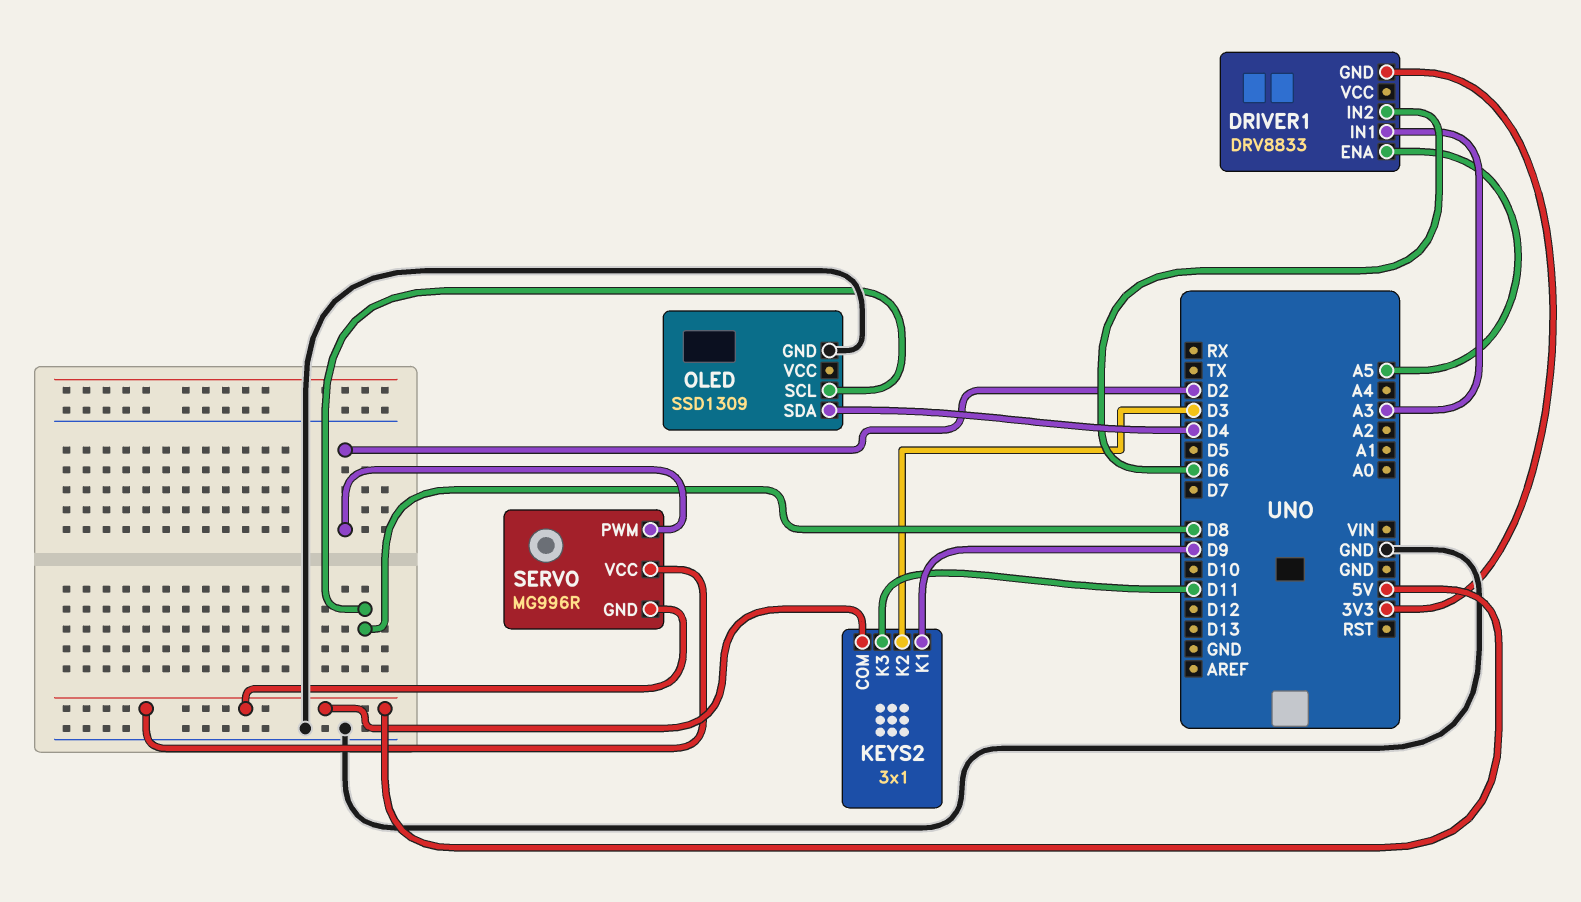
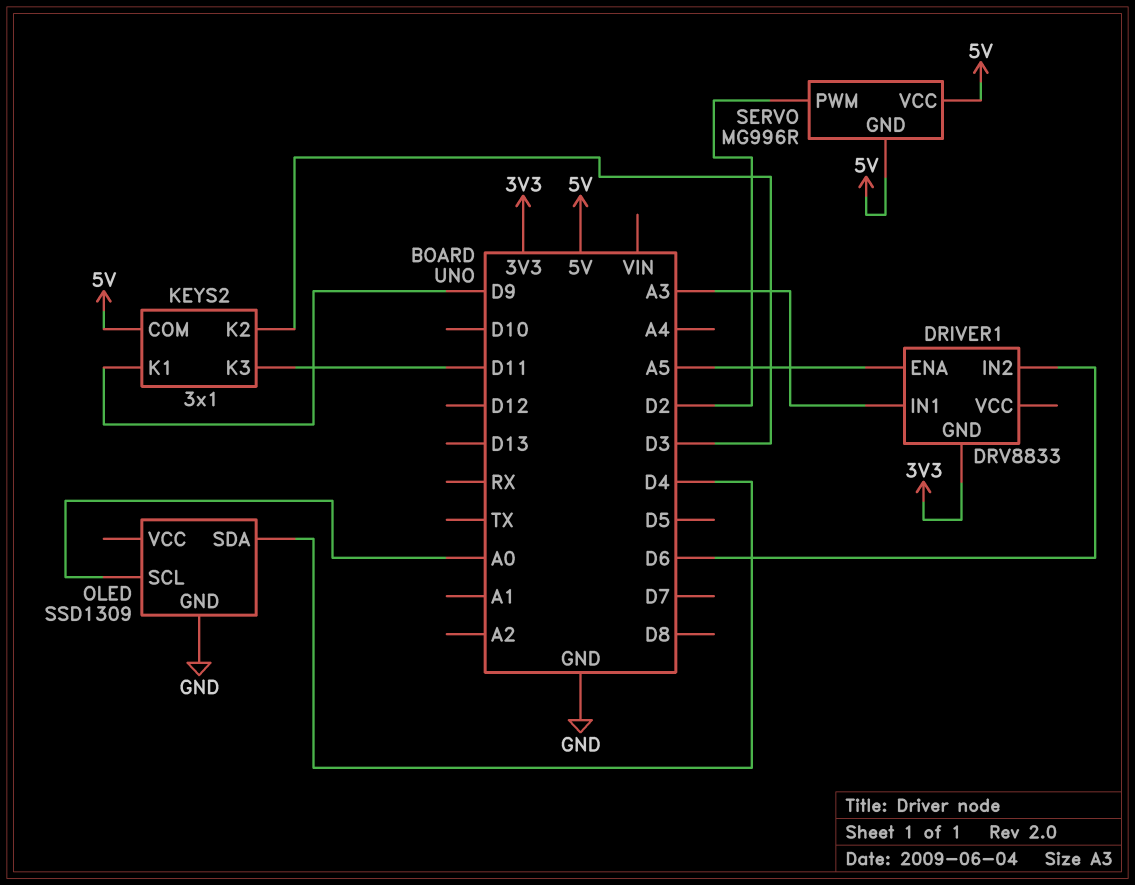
OLED pin SCL: D8 -> A0

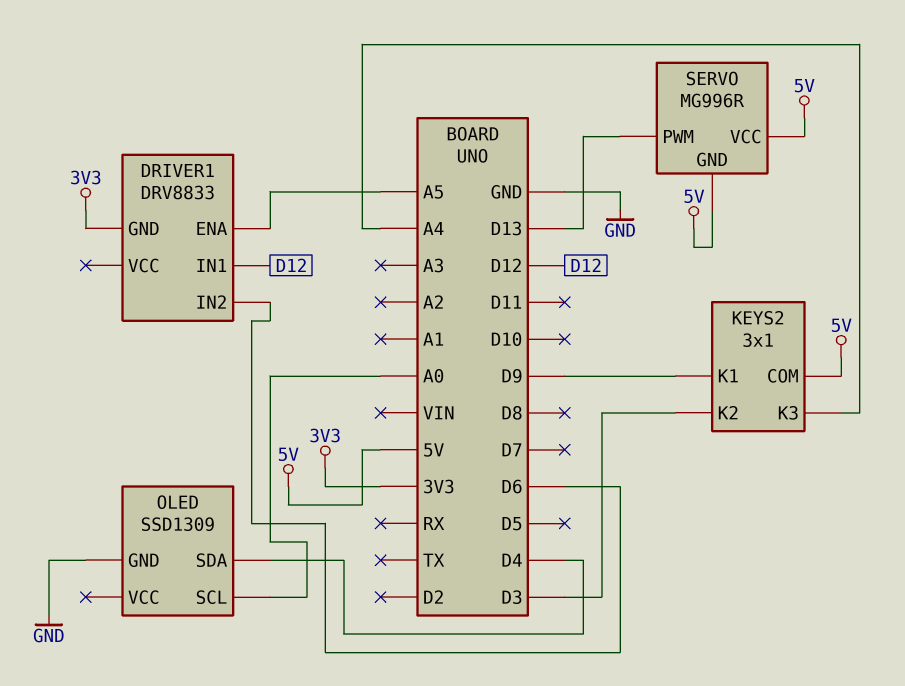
DRIVER1 pin IN1: A3 -> D12
KEYS2 pin K3: D11 -> A4
SERVO pin PWM: D2 -> D13

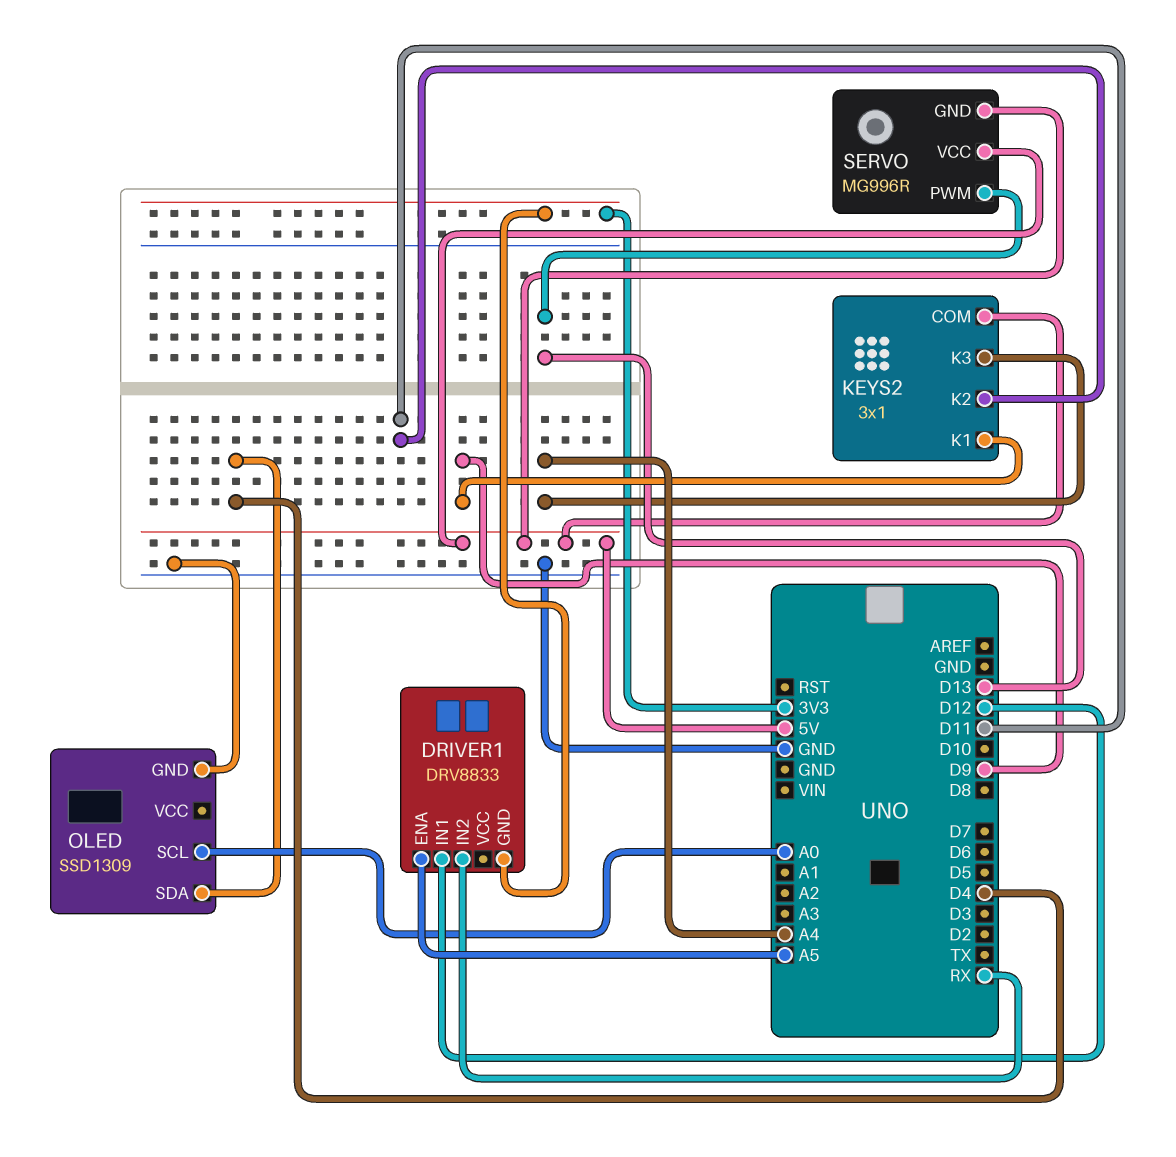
DRIVER1 pin IN2: D6 -> RX
KEYS2 pin K2: D3 -> D11

